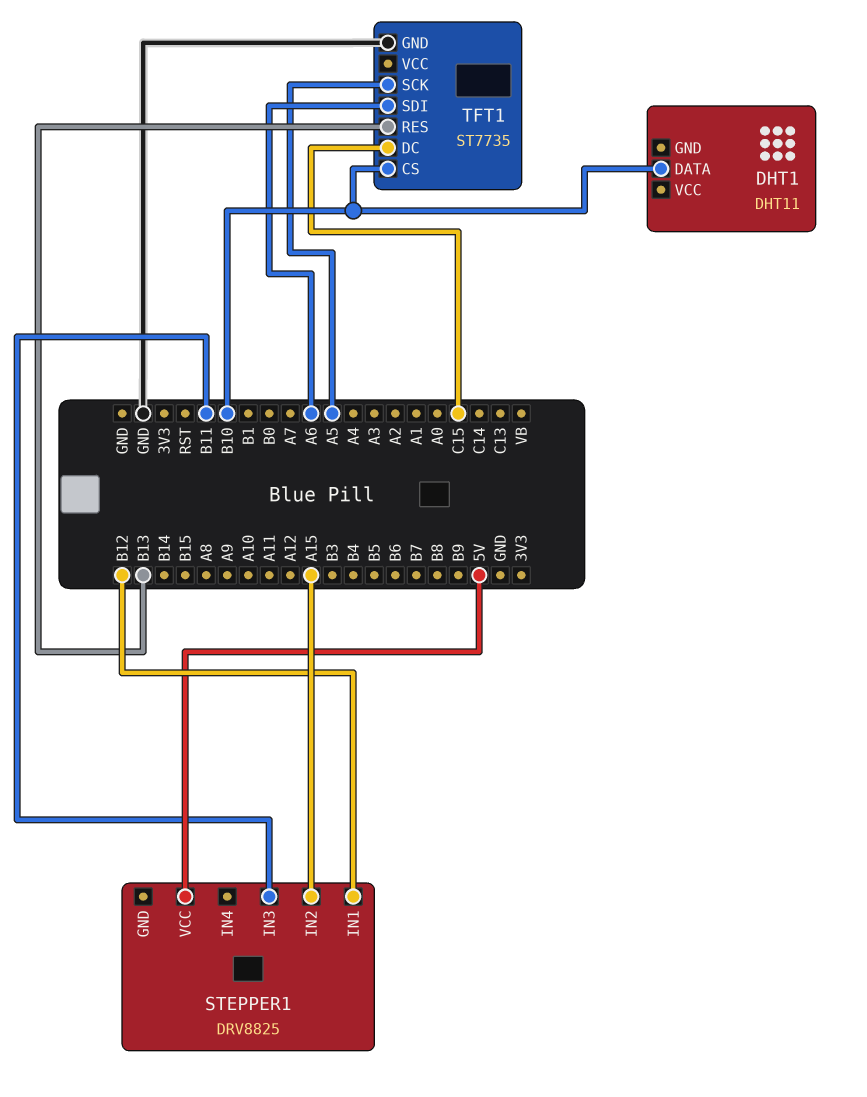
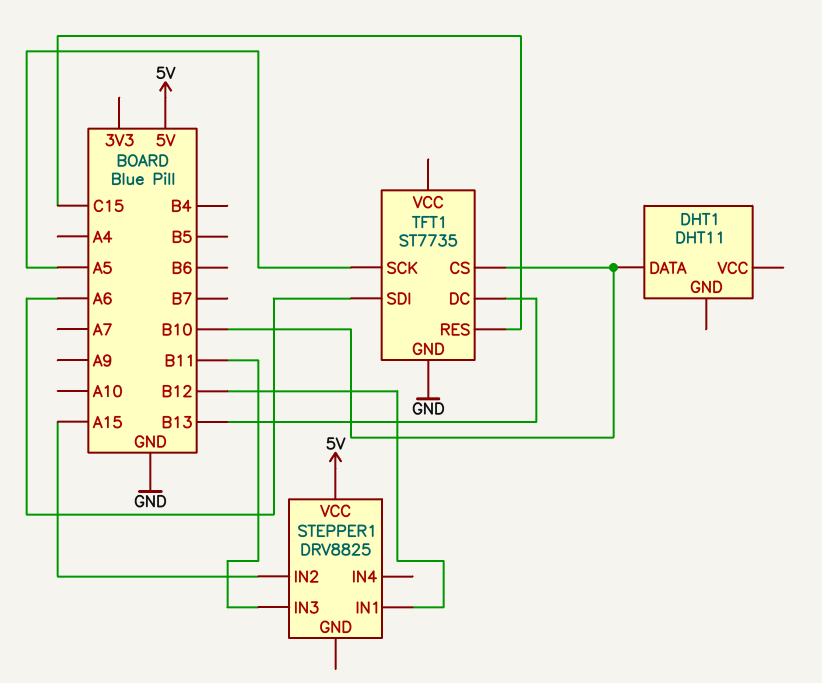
TFT1 pin DC: C15 -> B13
TFT1 pin RES: B13 -> C15

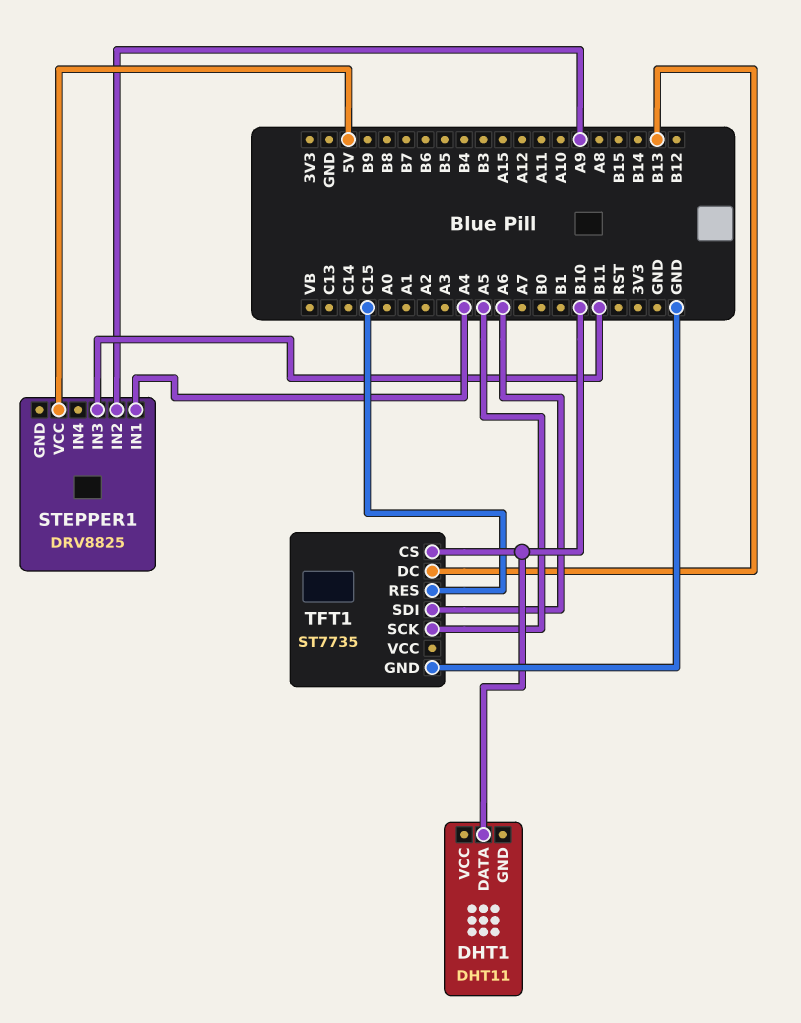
STEPPER1 pin IN1: B12 -> A4
STEPPER1 pin IN2: A15 -> A9

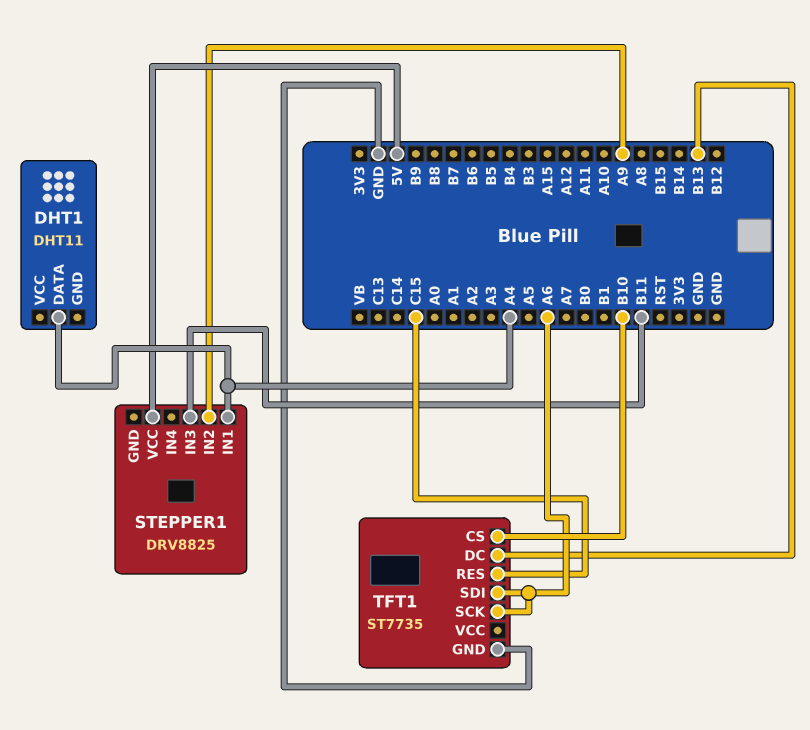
DHT1 pin DATA: B10 -> A4
TFT1 pin SCK: A5 -> A6

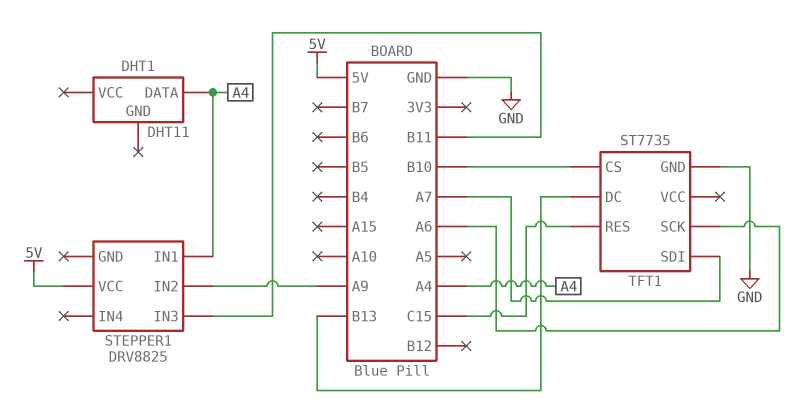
TFT1 pin SDI: A6 -> A7

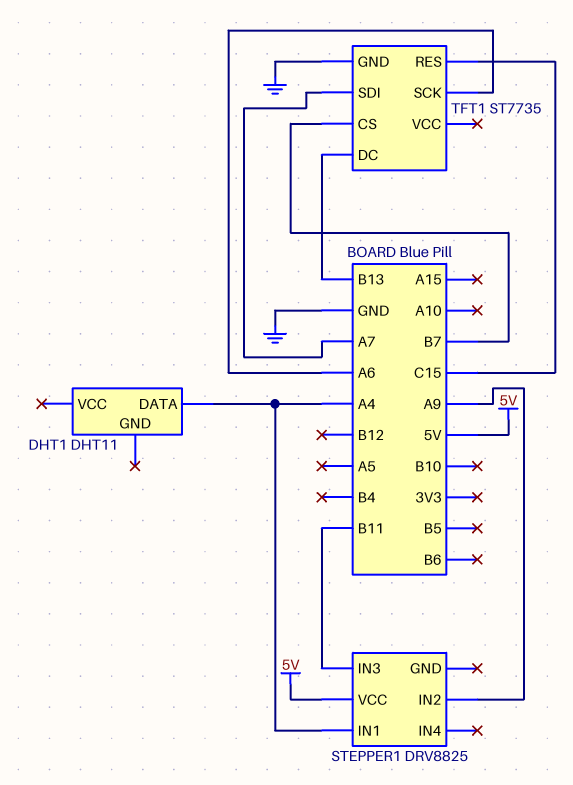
TFT1 pin CS: B10 -> B7

